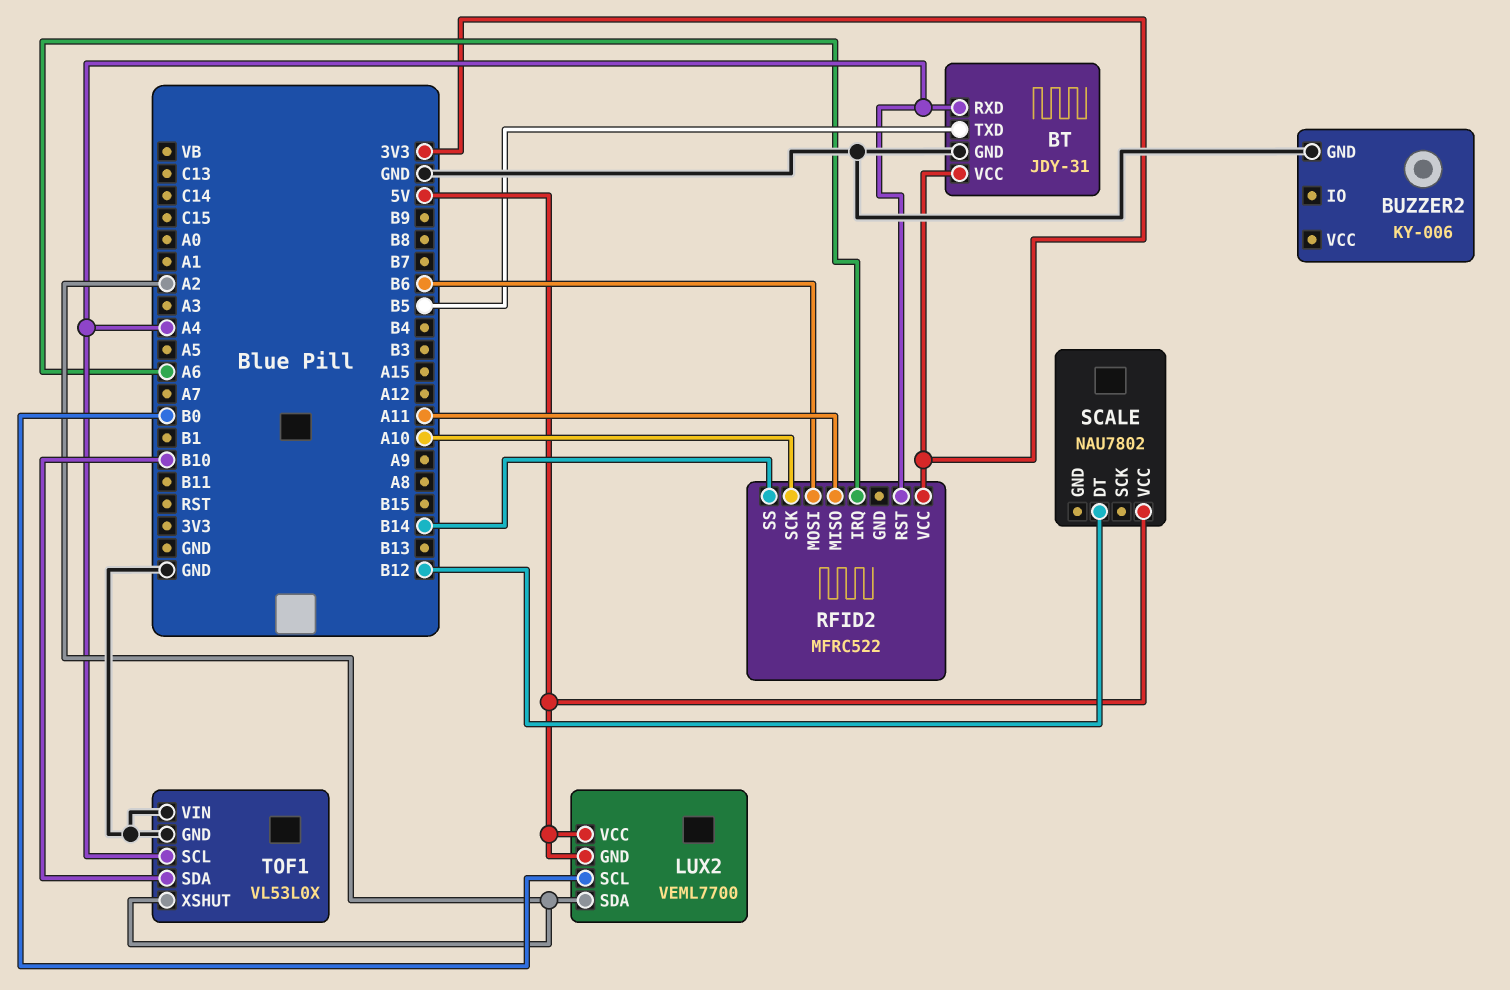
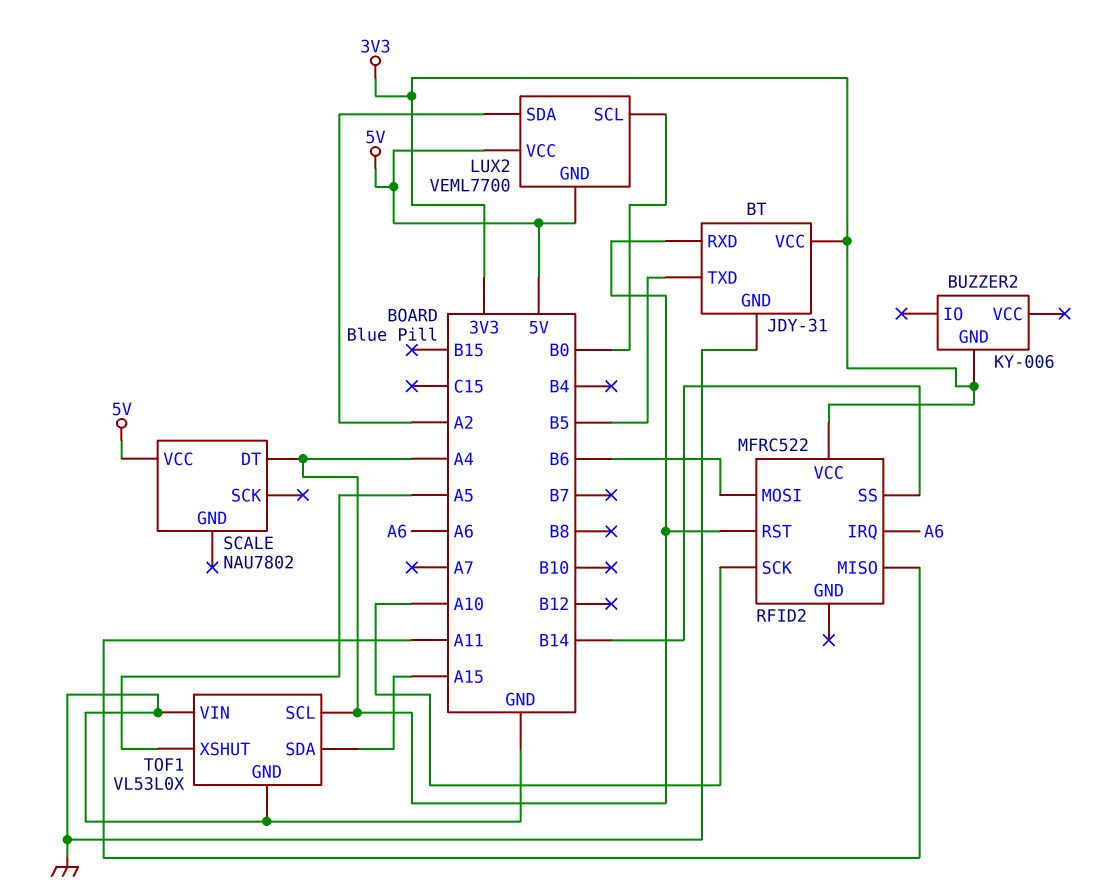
BUZZER2 pin GND: GND -> 3V3
SCALE pin DT: B12 -> A4
TOF1 pin SDA: B10 -> A15
TOF1 pin XSHUT: A2 -> A5

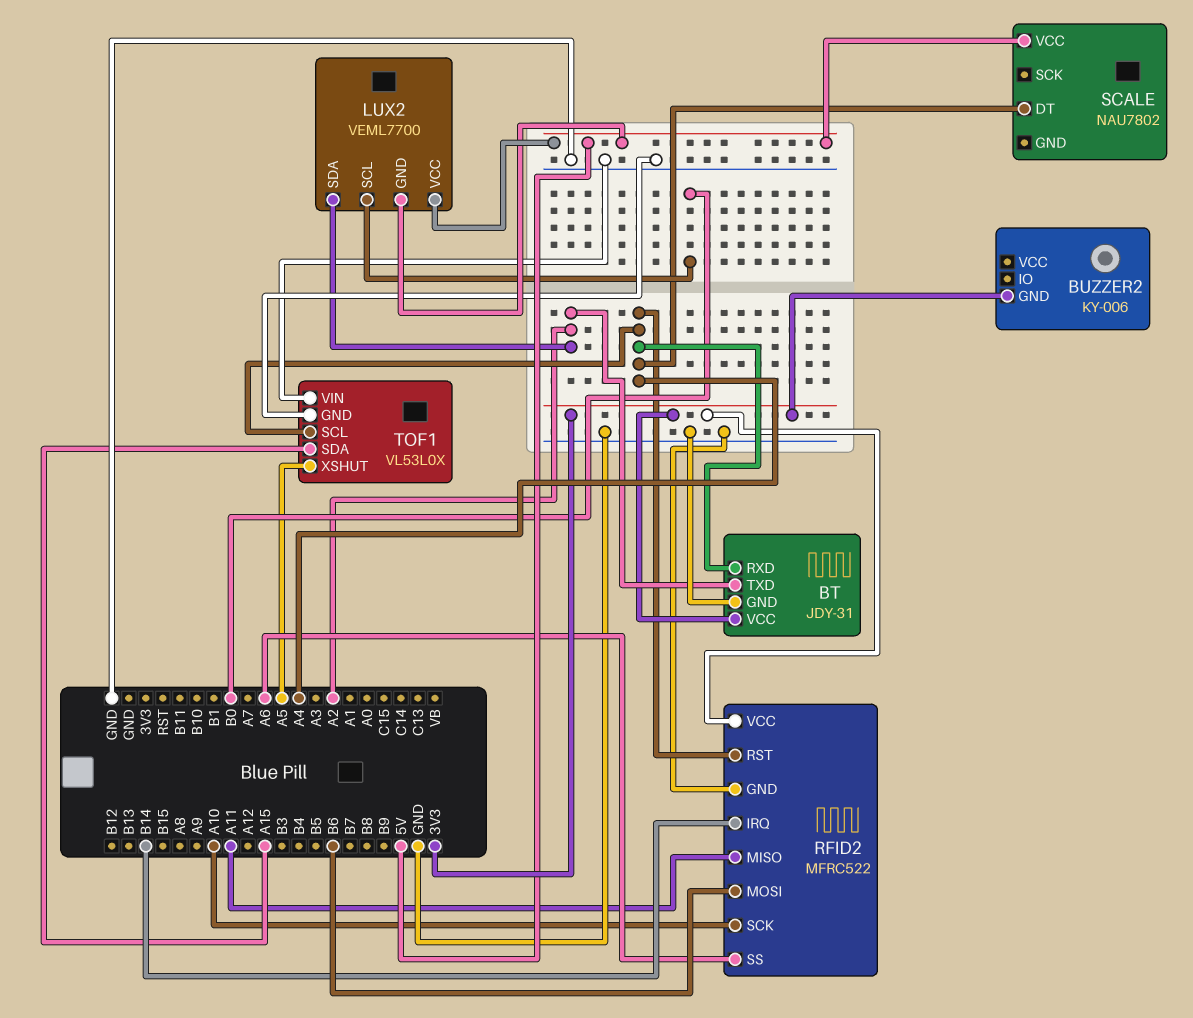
BT pin TXD: B5 -> A2
RFID2 pin GND: none -> GND
RFID2 pin IRQ: A6 -> B14
RFID2 pin SS: B14 -> A6

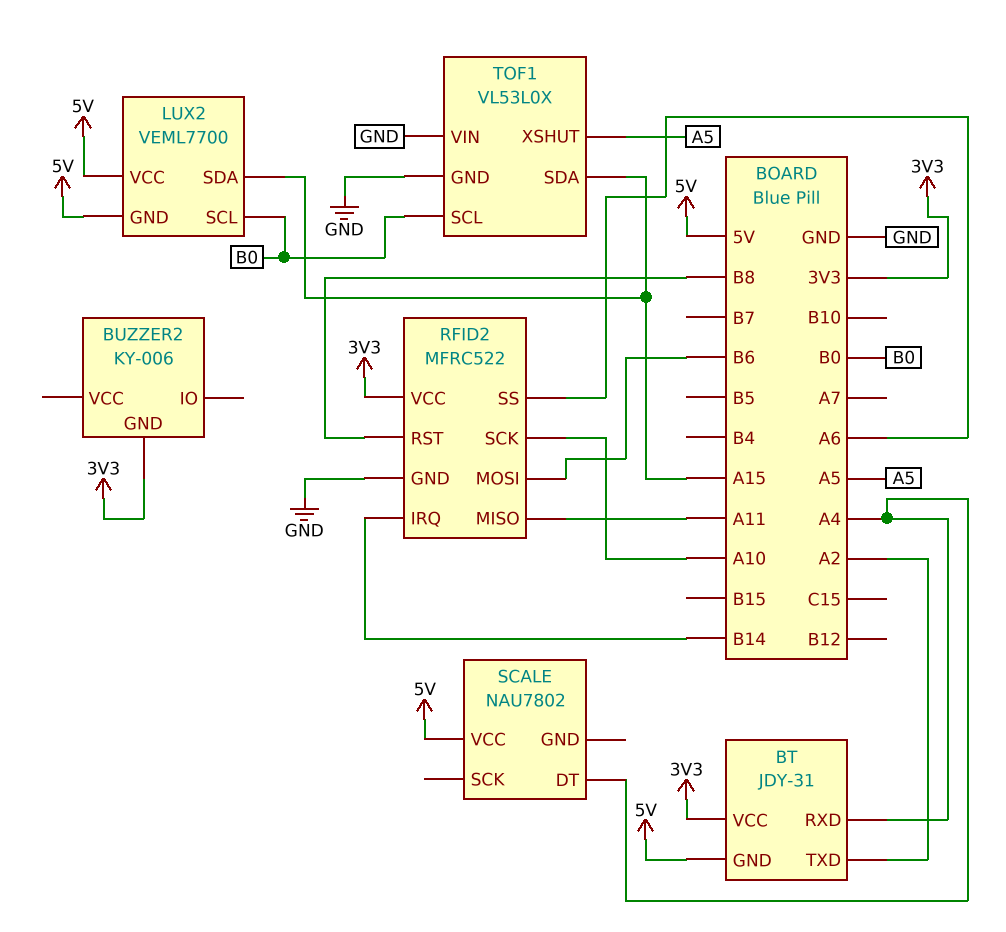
BT pin GND: GND -> 5V
LUX2 pin SDA: A2 -> A15
RFID2 pin RST: A4 -> B8
TOF1 pin SCL: A4 -> B0

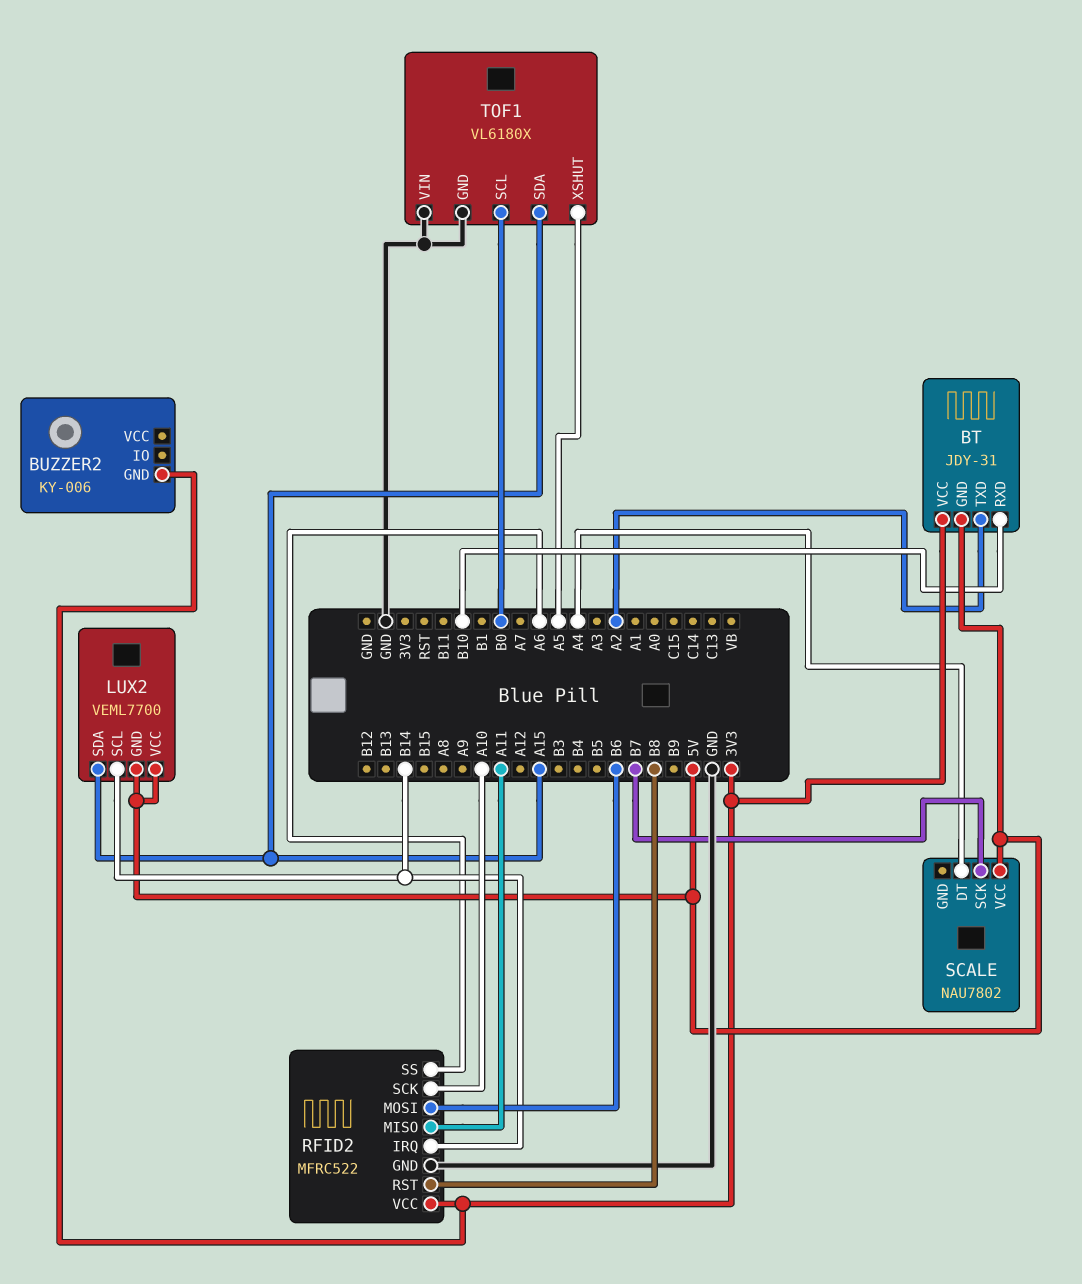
BT pin RXD: A4 -> B10
LUX2 pin SCL: B0 -> B14
SCALE pin SCK: none -> B7
TOF1: VL53L0X -> VL6180X

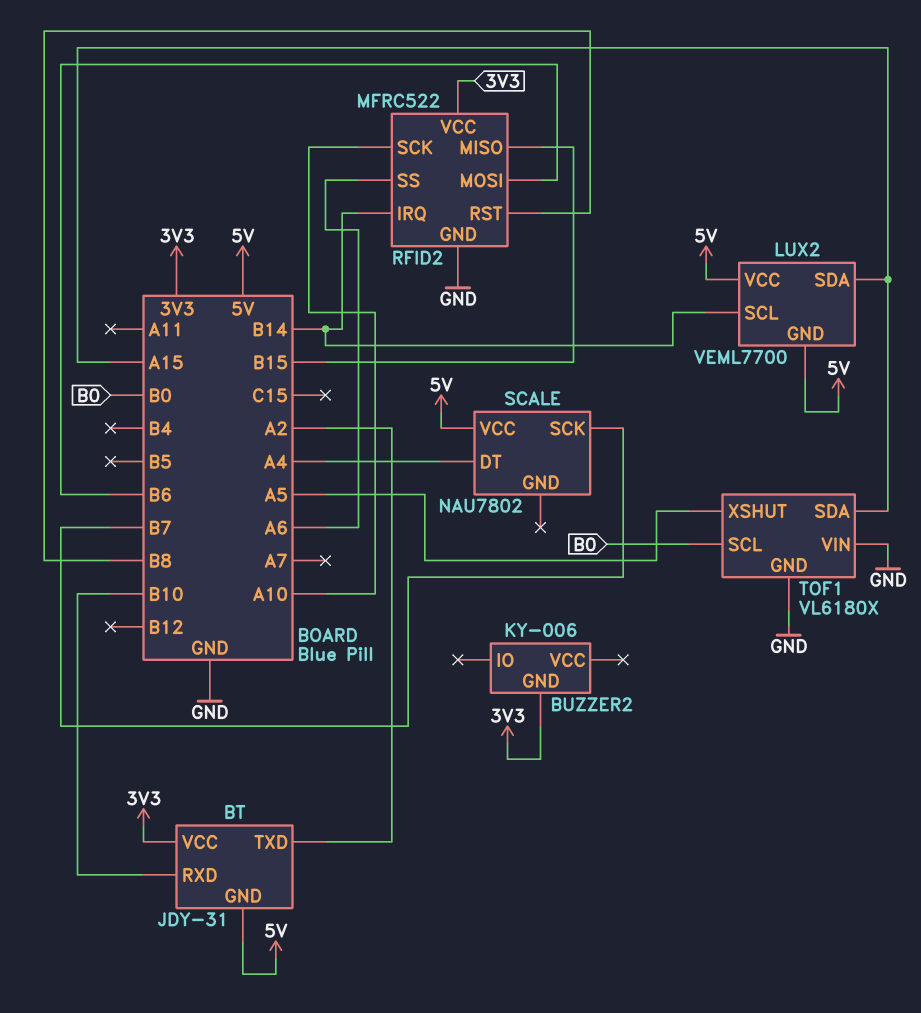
RFID2 pin MISO: A11 -> B15

